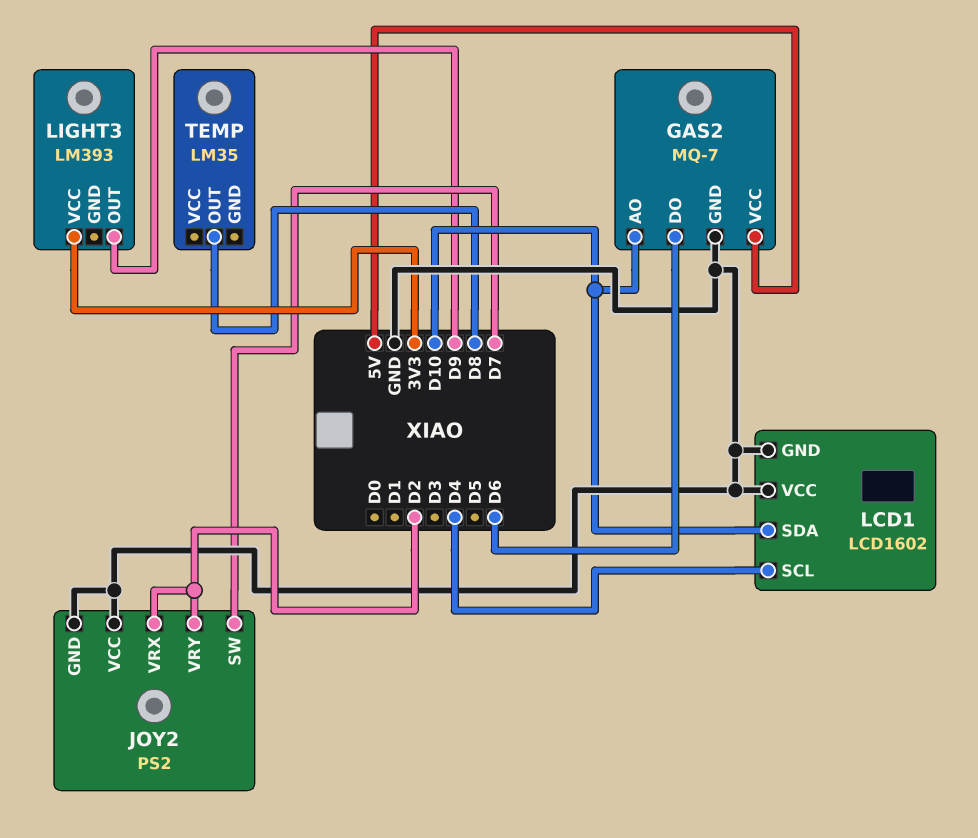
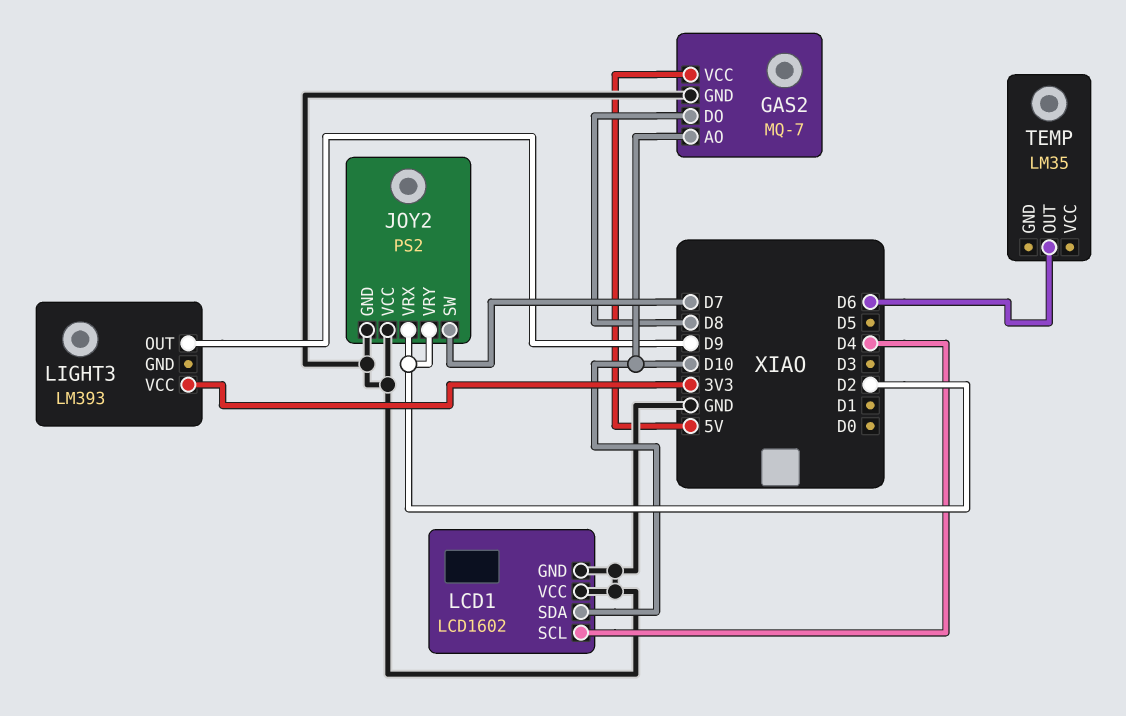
GAS2 pin DO: D6 -> D8
TEMP pin OUT: D8 -> D6

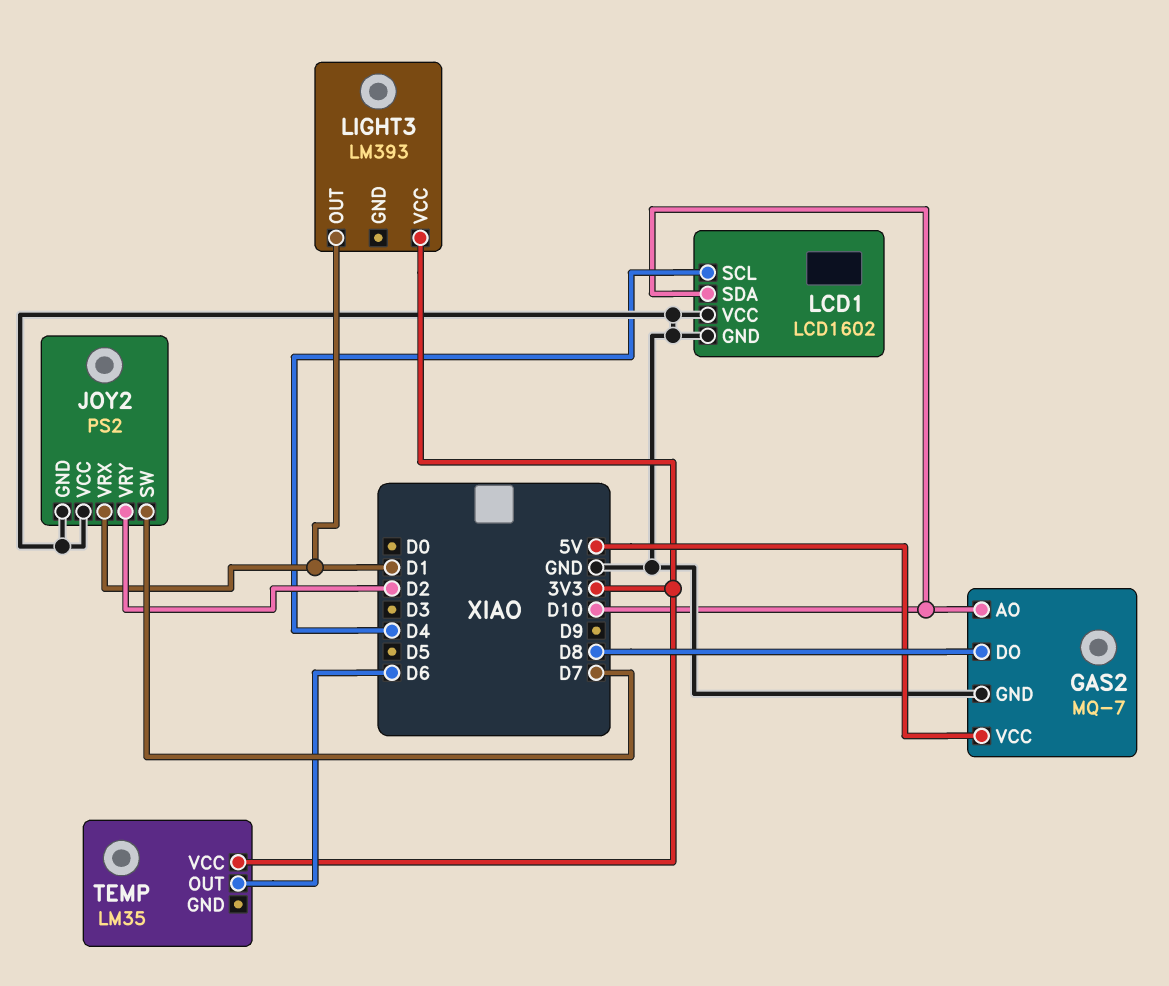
JOY2 pin VRX: D2 -> D1
LIGHT3 pin OUT: D9 -> D1
TEMP pin VCC: none -> 3V3

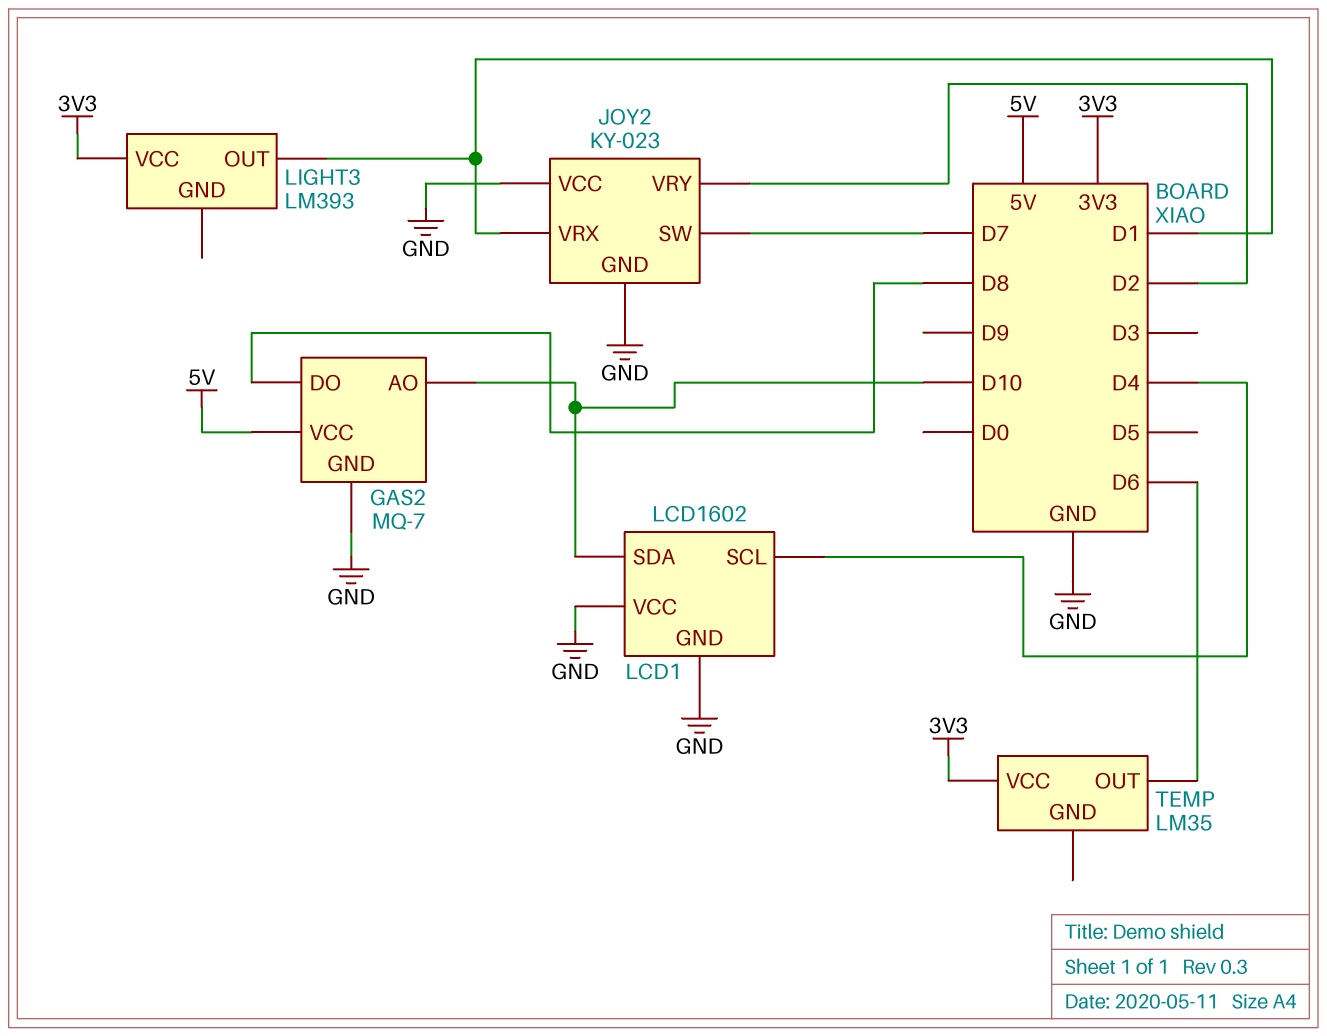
JOY2: PS2 -> KY-023

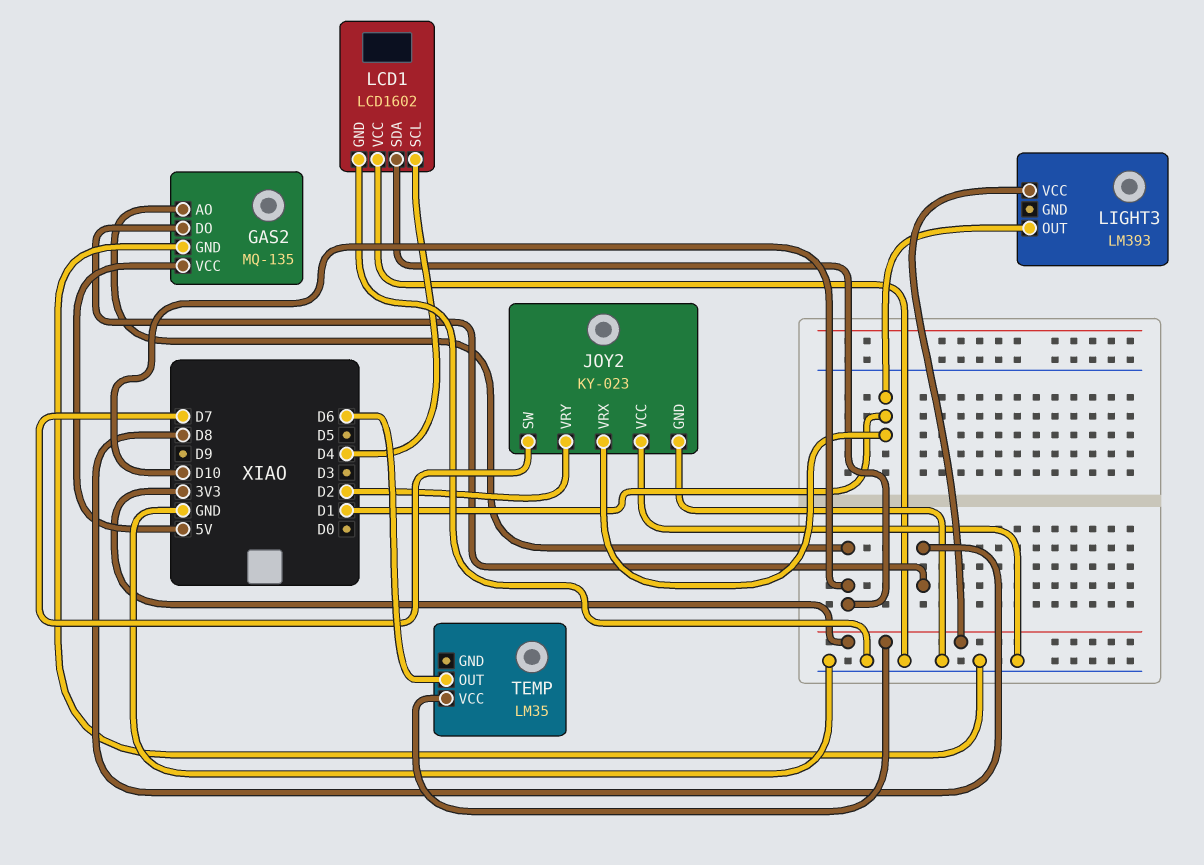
GAS2: MQ-7 -> MQ-135

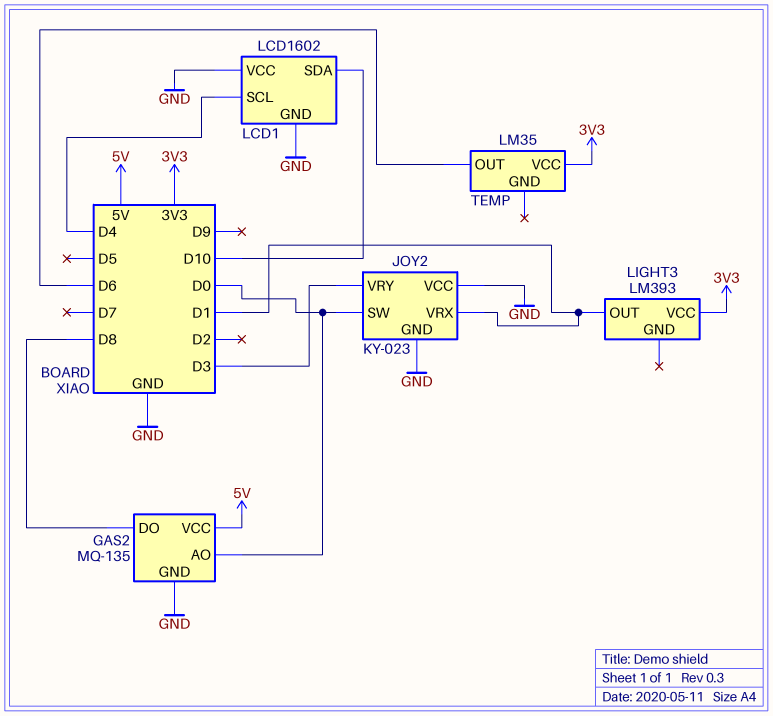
GAS2 pin AO: D10 -> D0
JOY2 pin SW: D7 -> D0
JOY2 pin VRY: D2 -> D3

